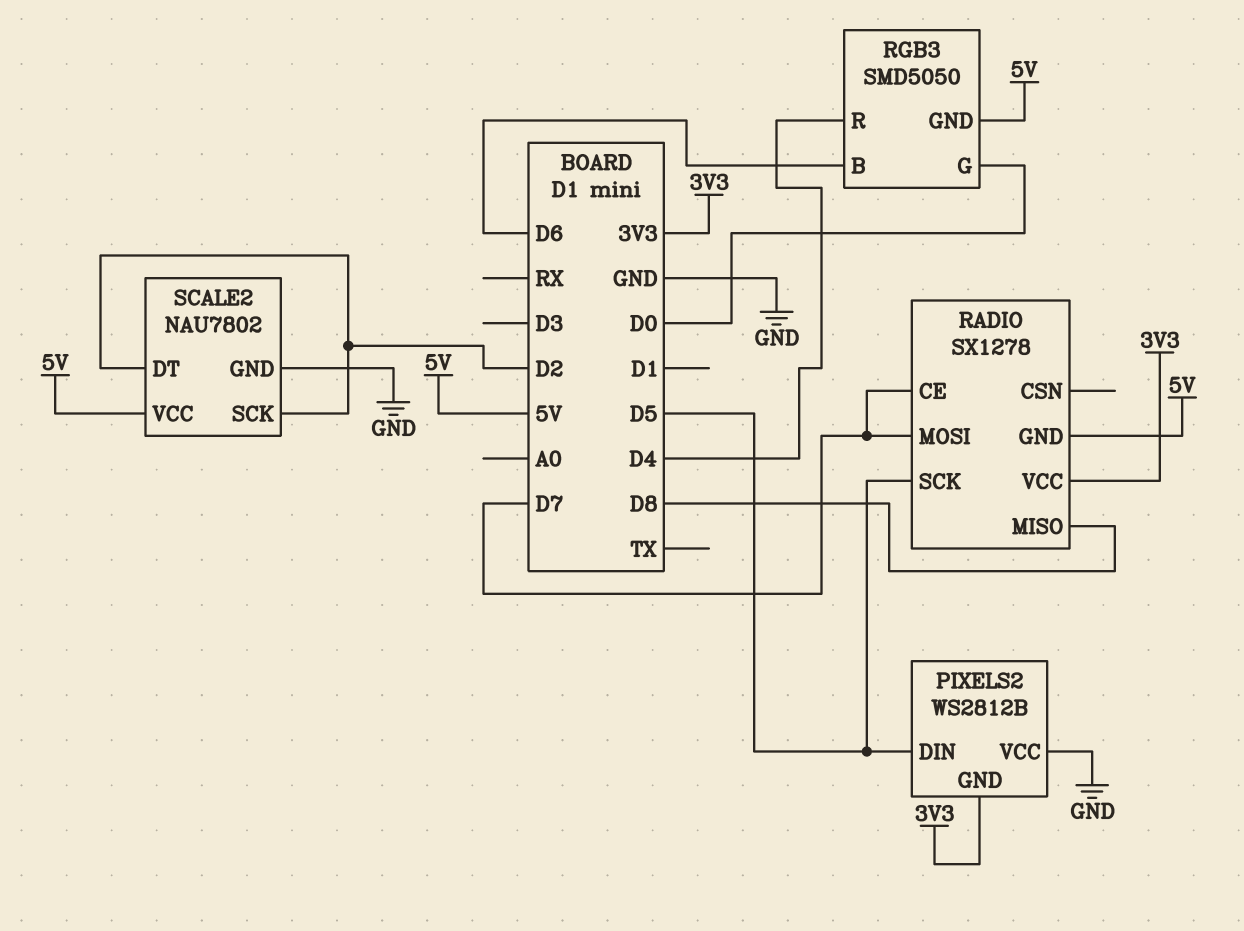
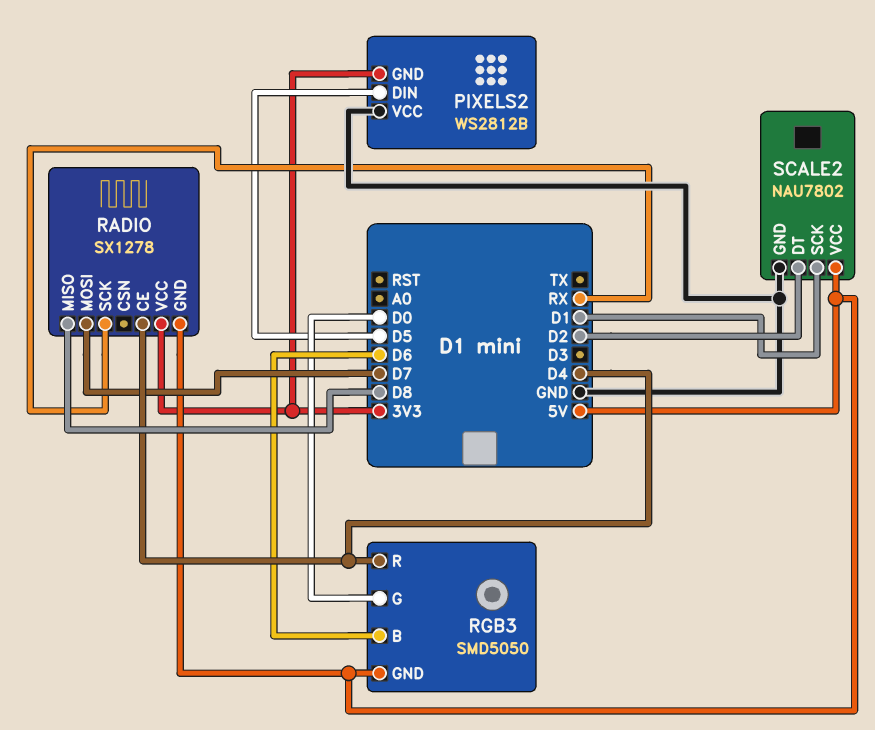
RADIO pin CE: D7 -> D4
RADIO pin SCK: D5 -> RX
SCALE2 pin SCK: D2 -> D1

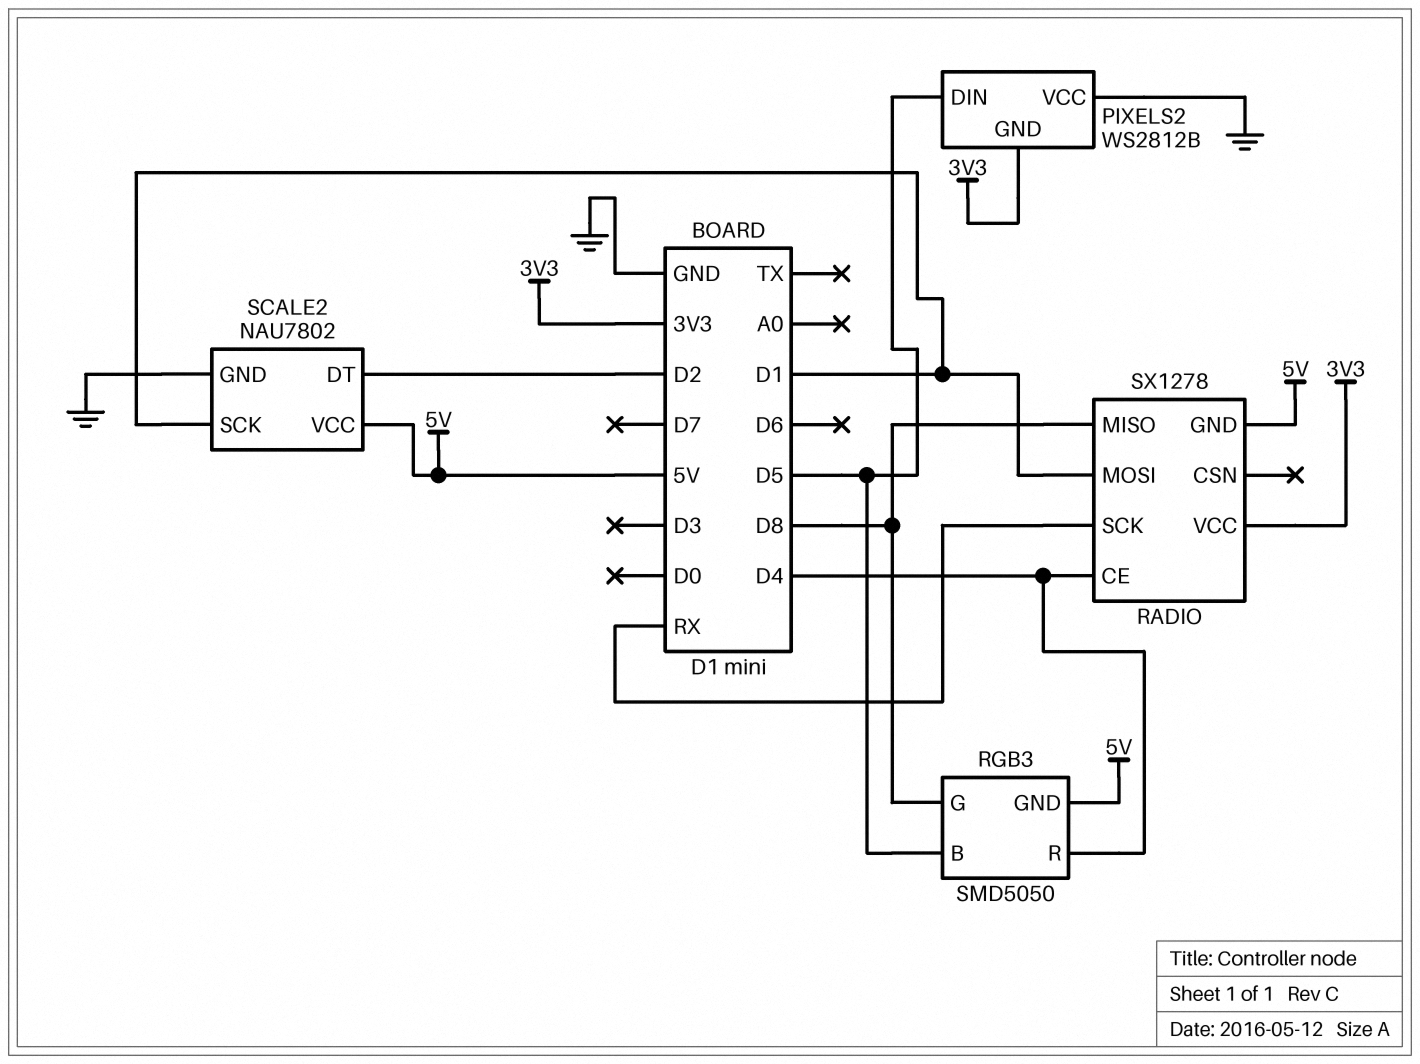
RADIO pin MOSI: D7 -> D1
RGB3 pin B: D6 -> D5
RGB3 pin G: D0 -> D8

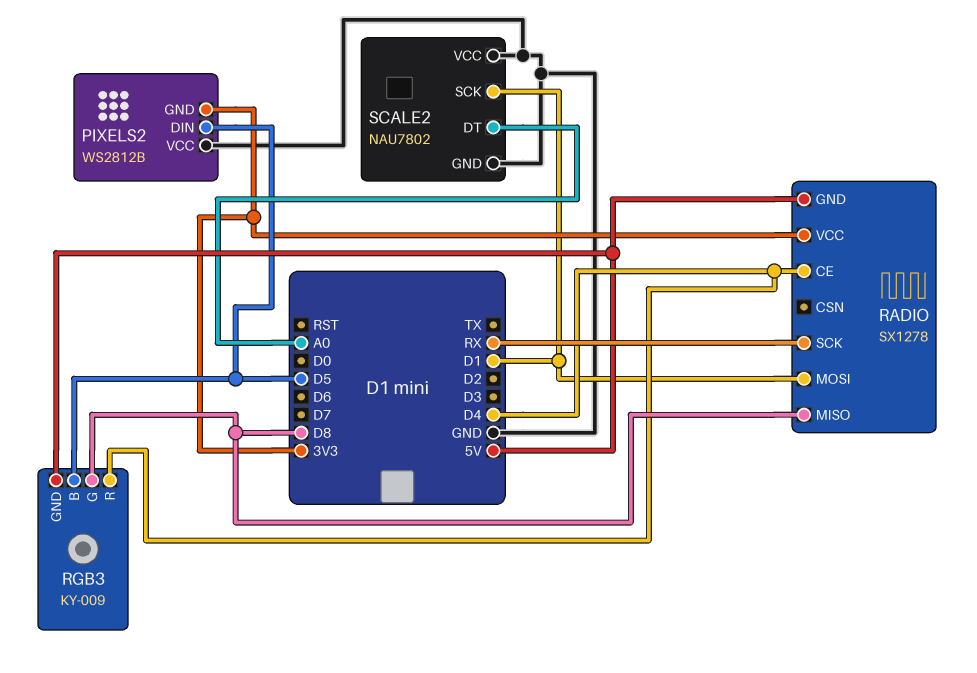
RGB3: SMD5050 -> KY-009
SCALE2 pin DT: D2 -> A0
SCALE2 pin VCC: 5V -> GND

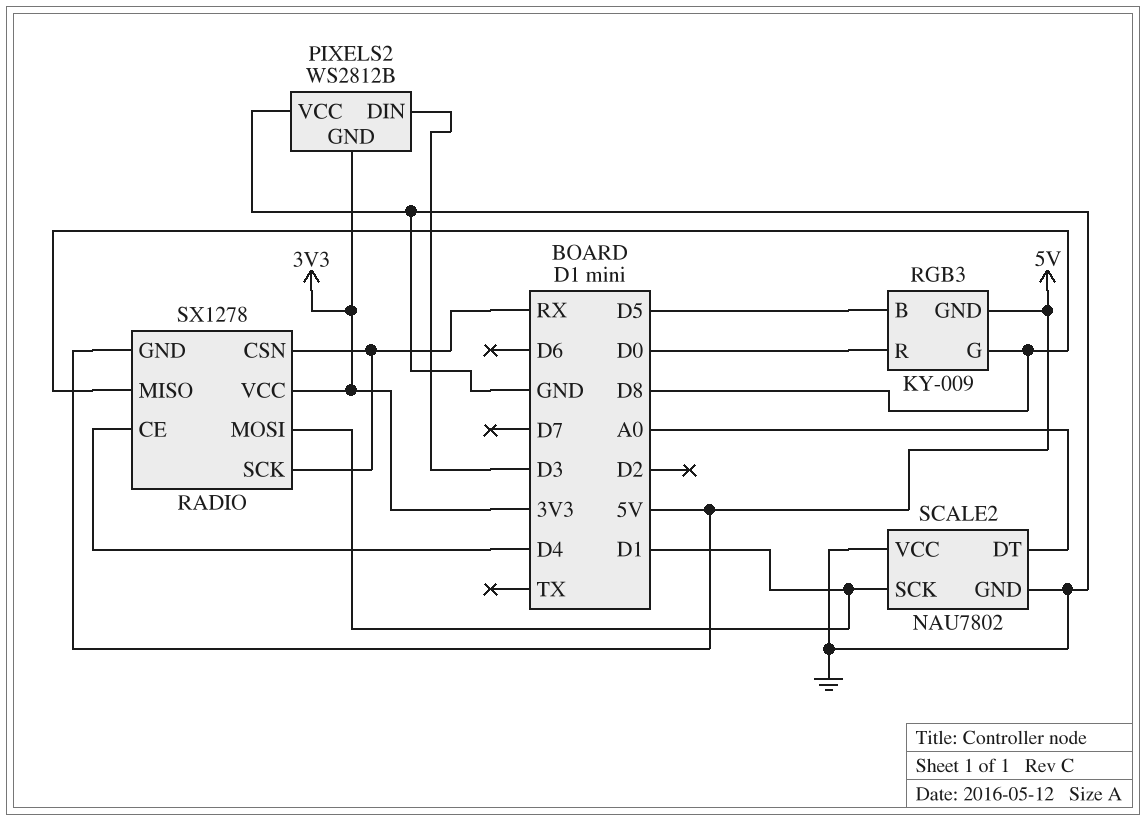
PIXELS2 pin DIN: D5 -> D3
RADIO pin CSN: none -> RX
RGB3 pin R: D4 -> D0

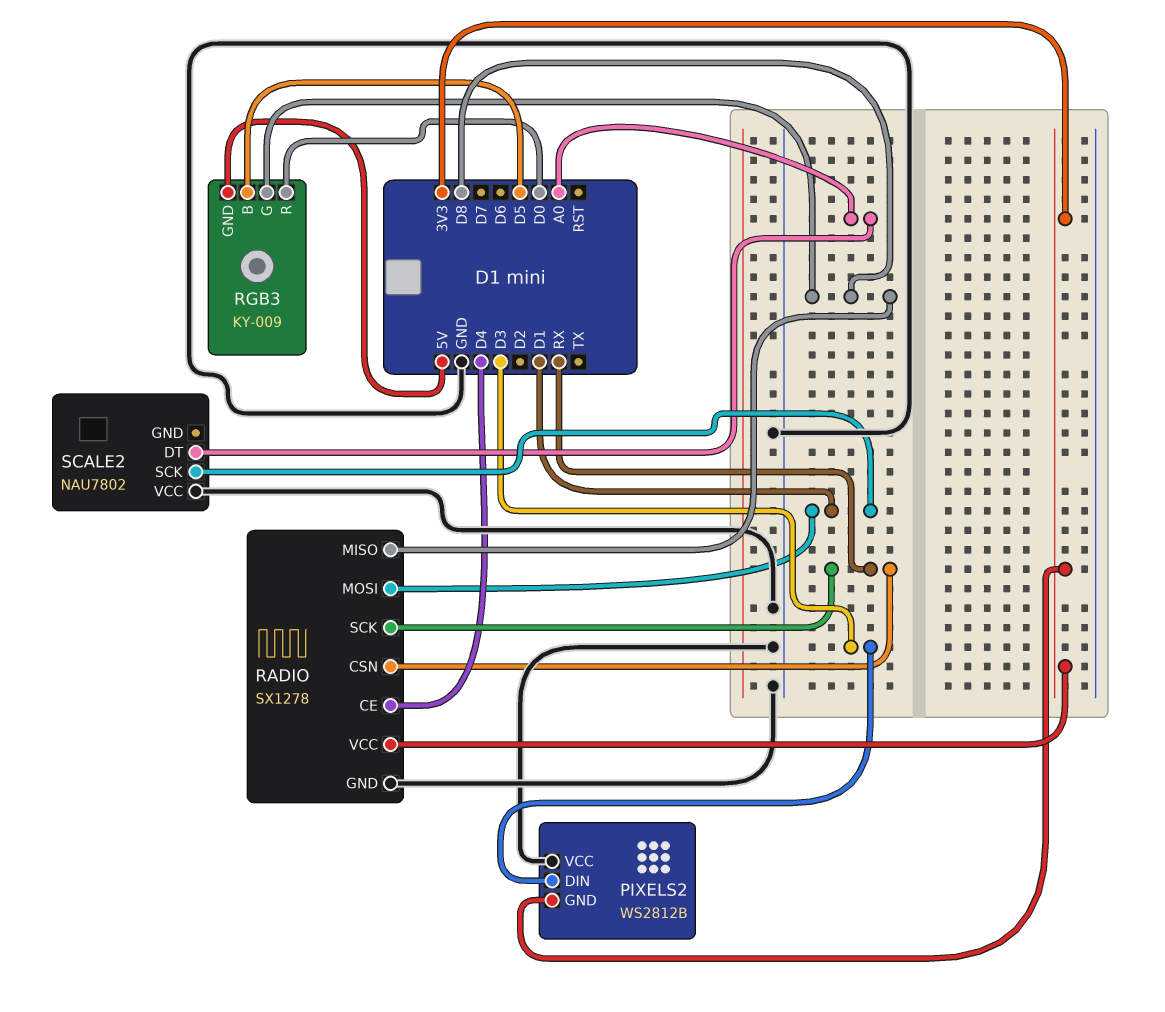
RADIO pin GND: 5V -> GND
SCALE2 pin GND: GND -> none

